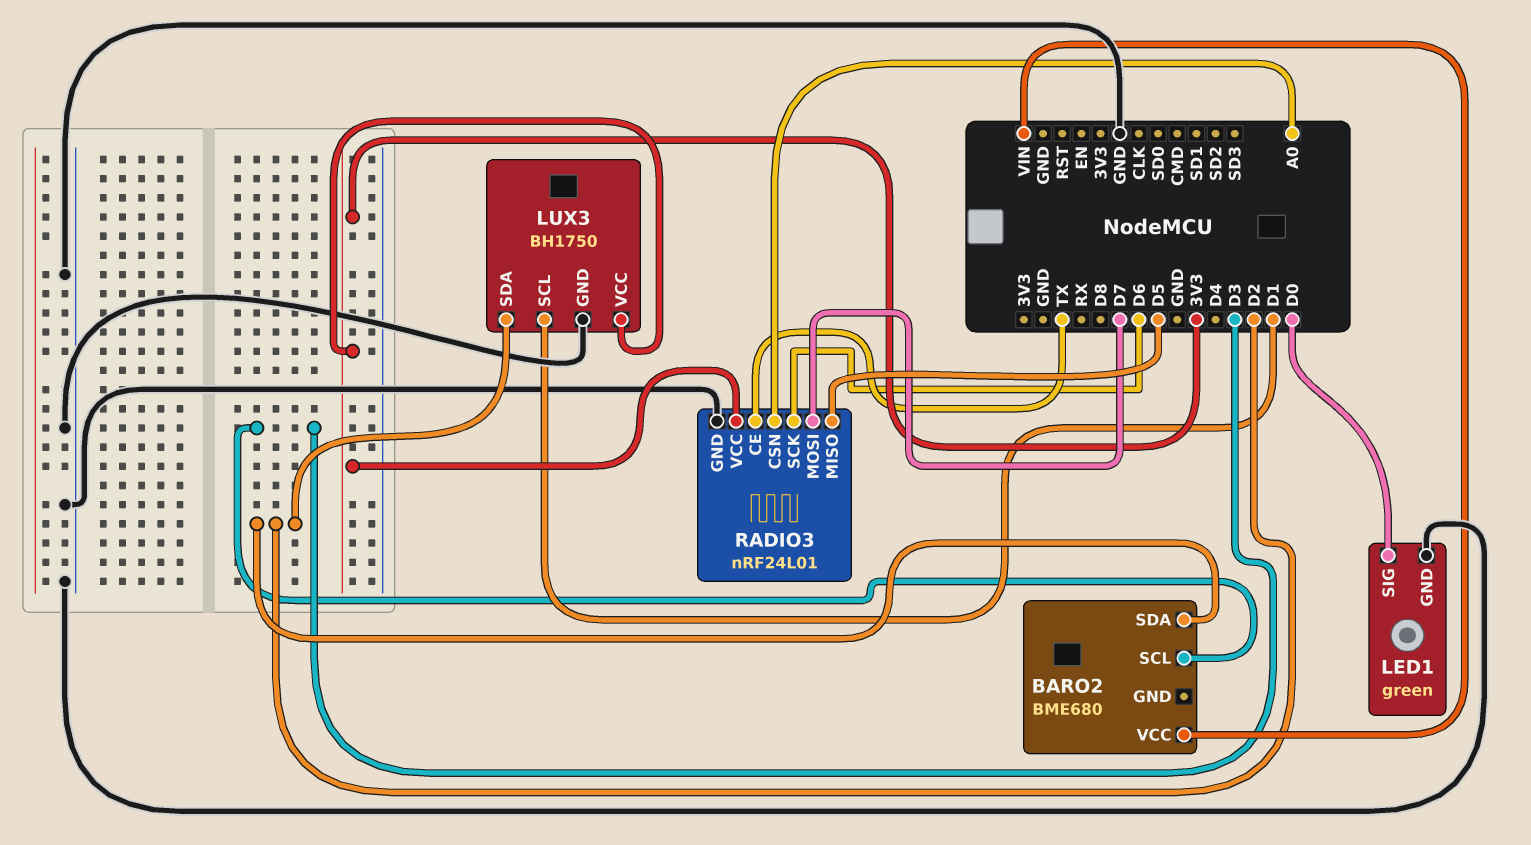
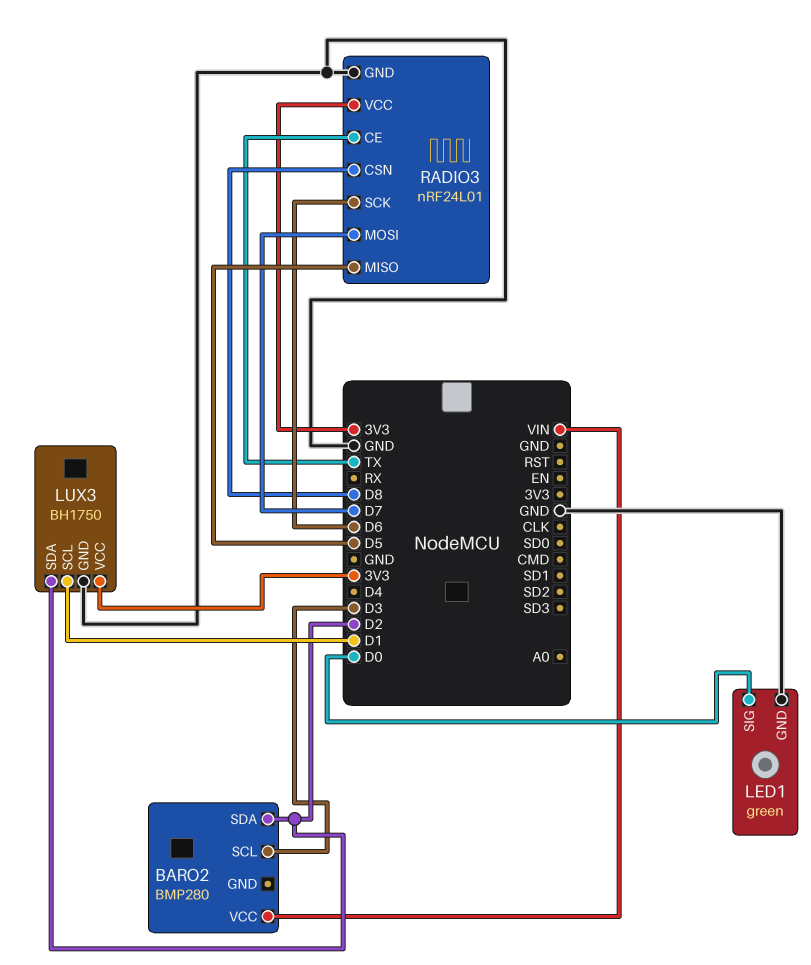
BARO2: BME680 -> BMP280
RADIO3 pin CSN: A0 -> D8

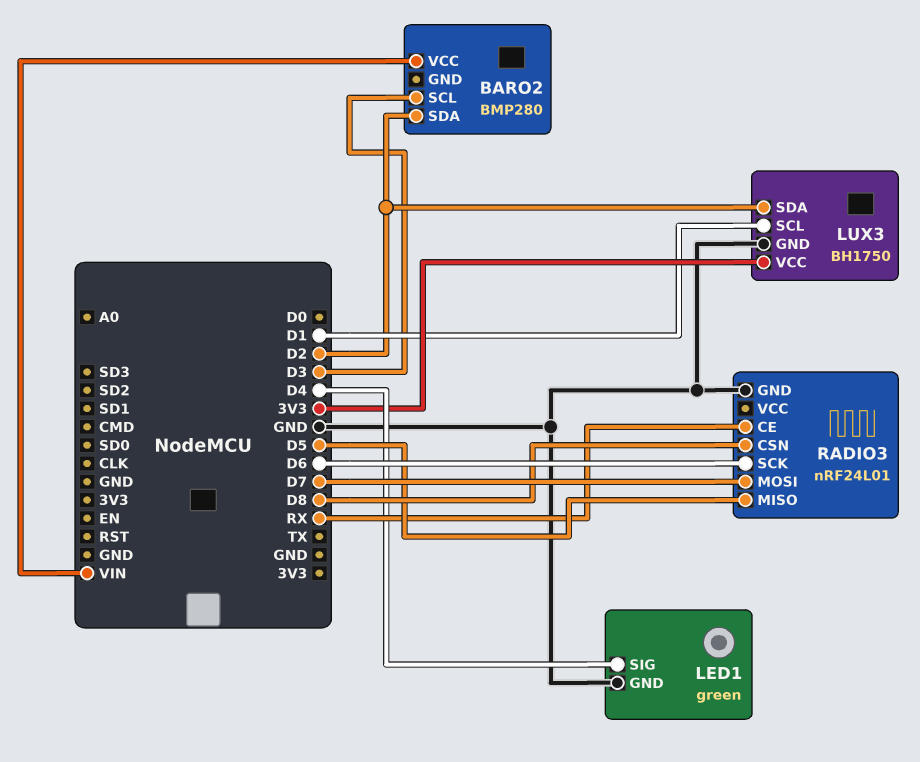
LED1 pin SIG: D0 -> D4
RADIO3 pin CE: TX -> RX
RADIO3 pin VCC: 3V3 -> none

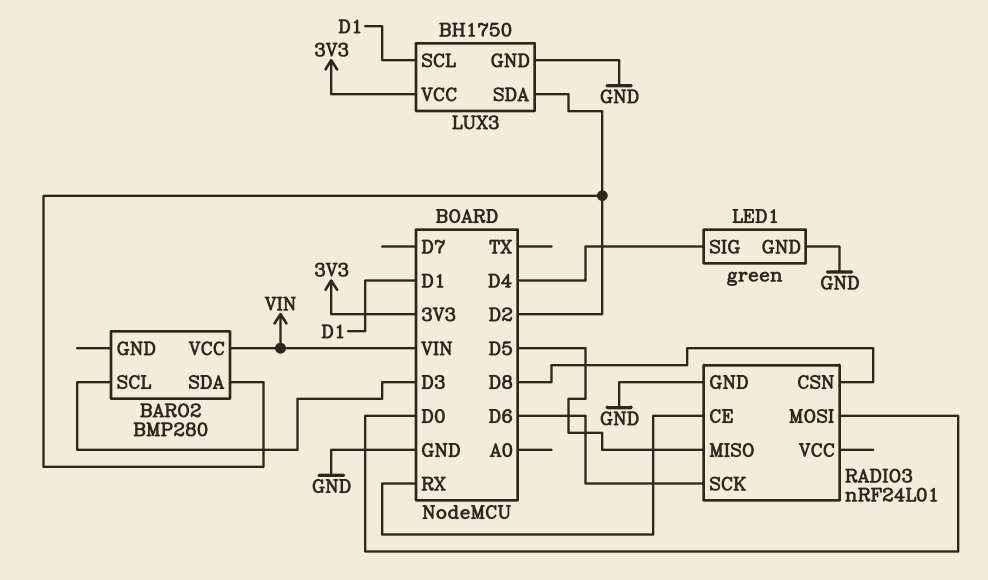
RADIO3 pin MOSI: D7 -> D0

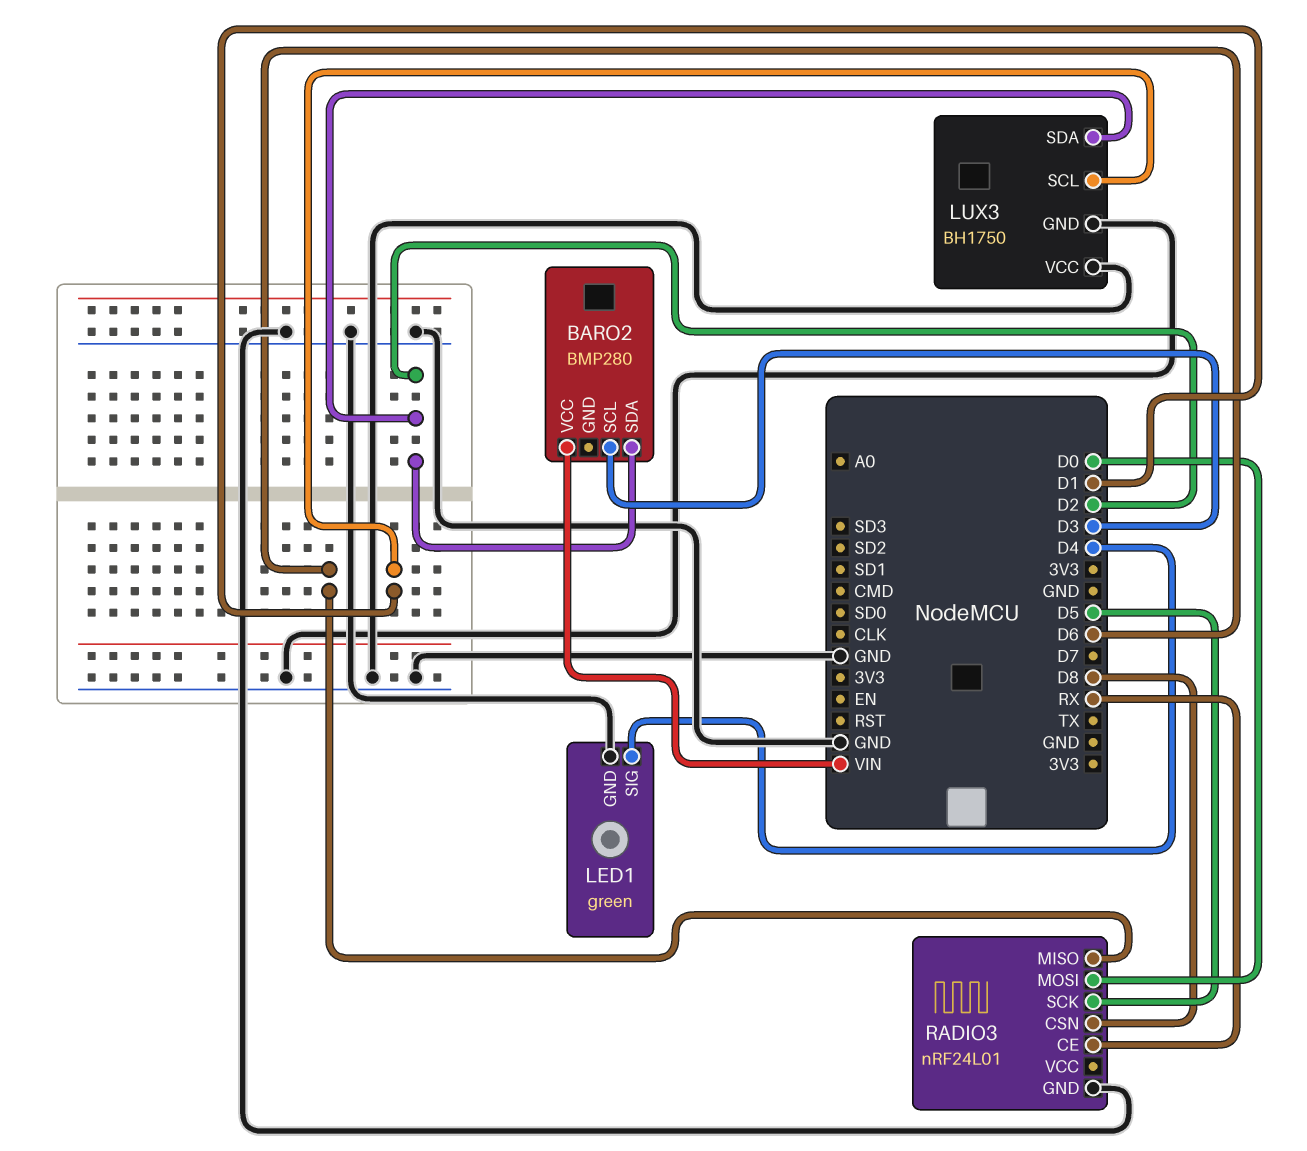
LUX3 pin VCC: 3V3 -> GND
RADIO3 pin MISO: D5 -> D6
RADIO3 pin SCK: D6 -> D5

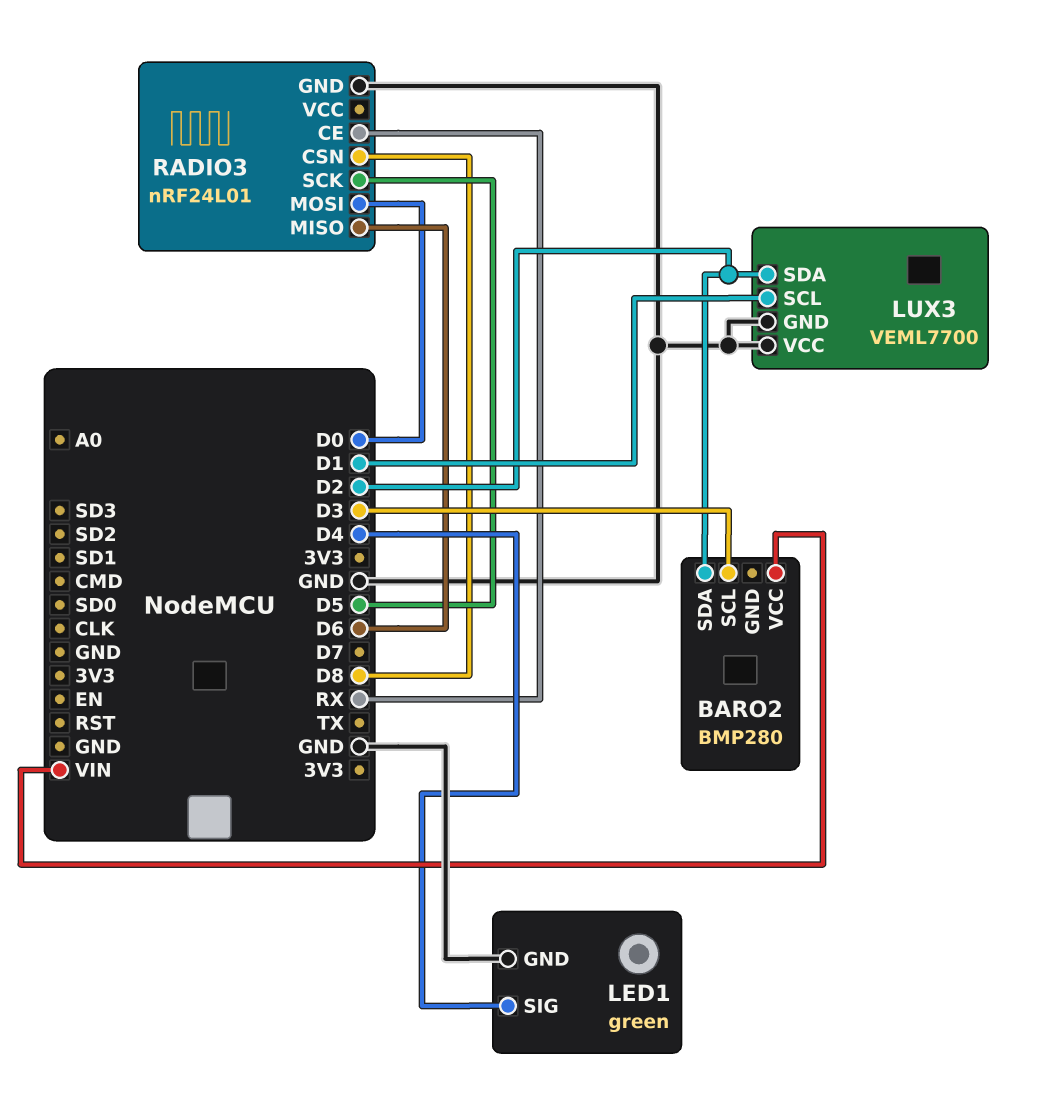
LUX3: BH1750 -> VEML7700

